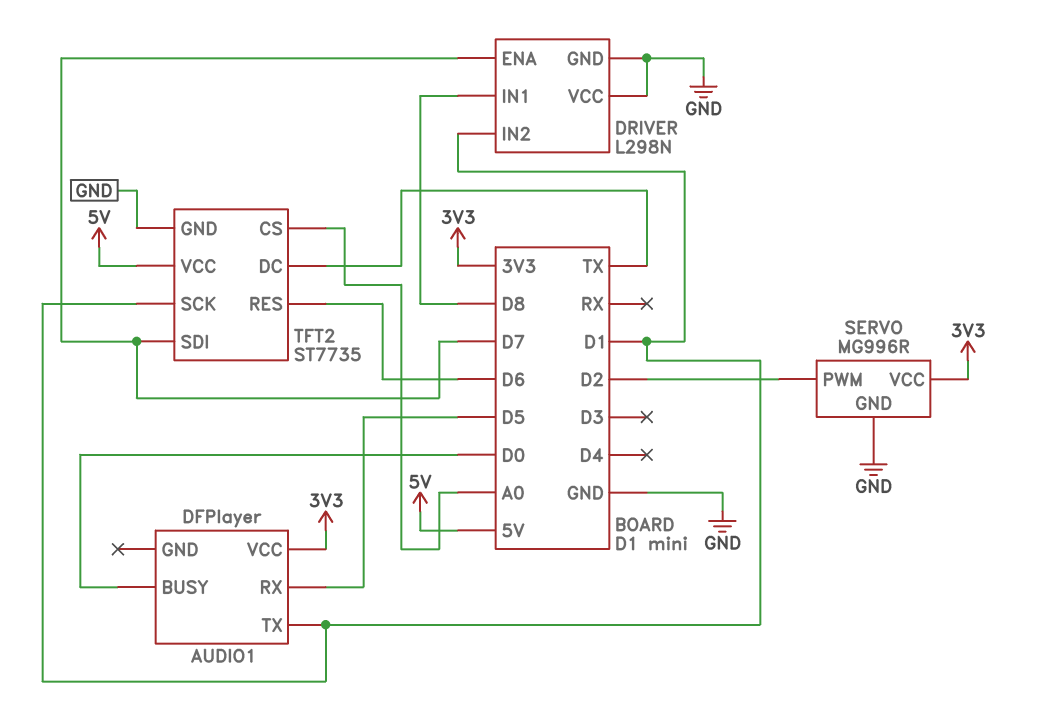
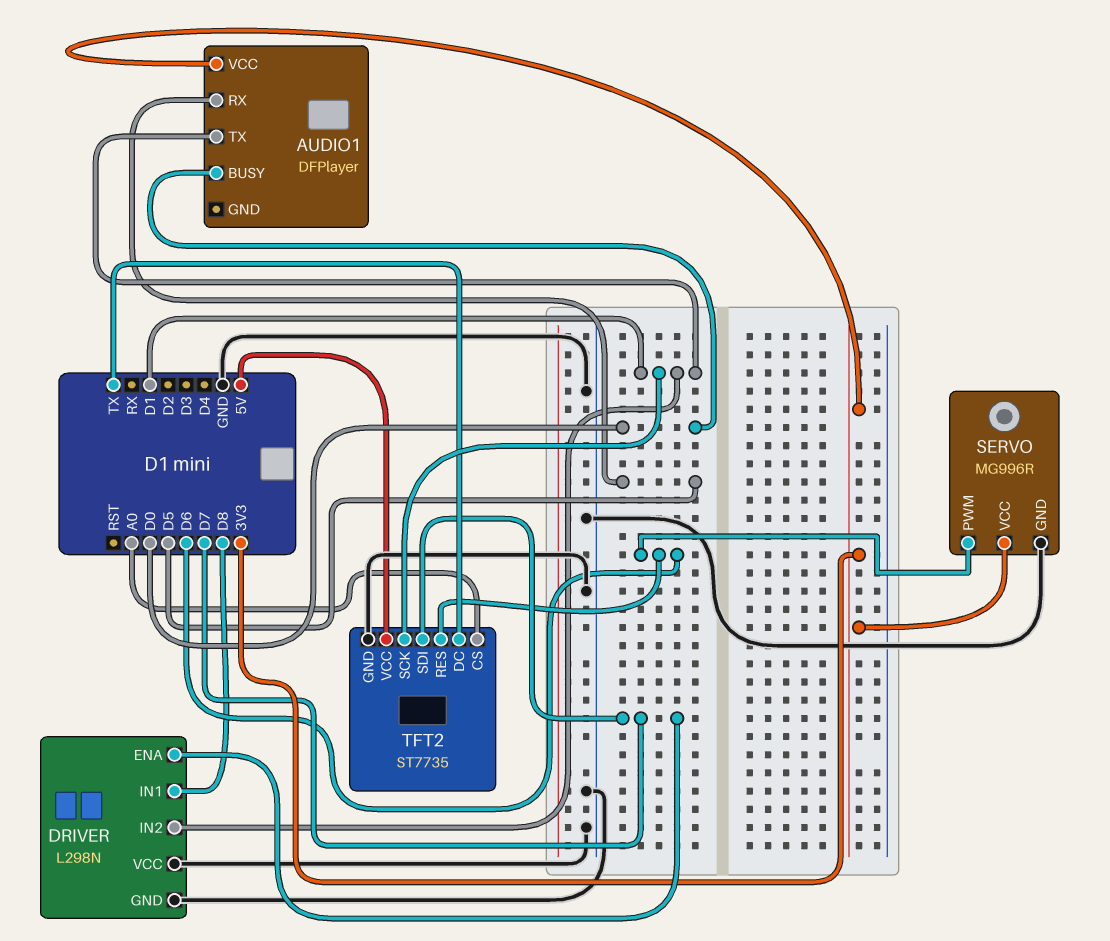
SERVO pin PWM: D2 -> D6

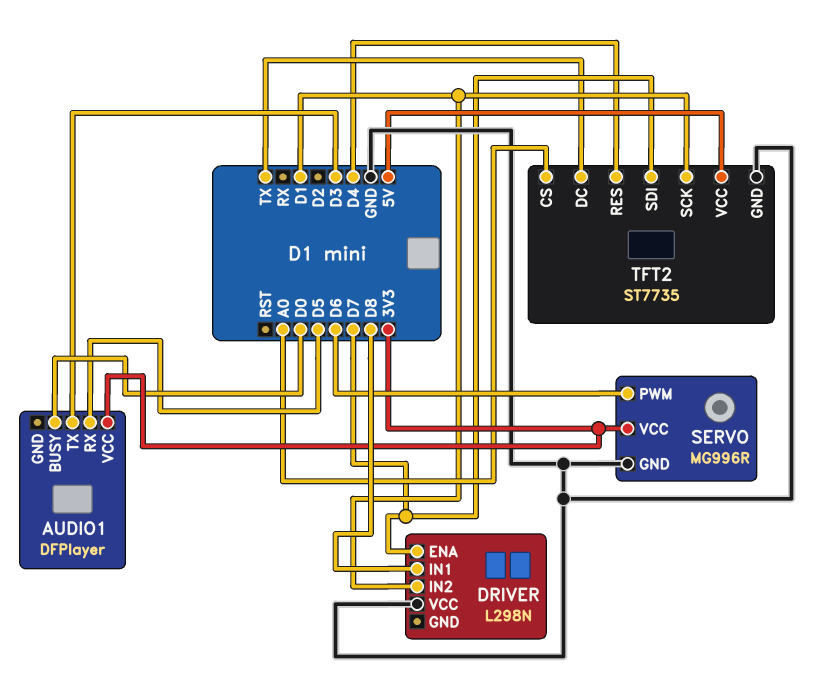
AUDIO1 pin TX: D1 -> D3
DRIVER pin GND: GND -> none
TFT2 pin RES: D6 -> D4

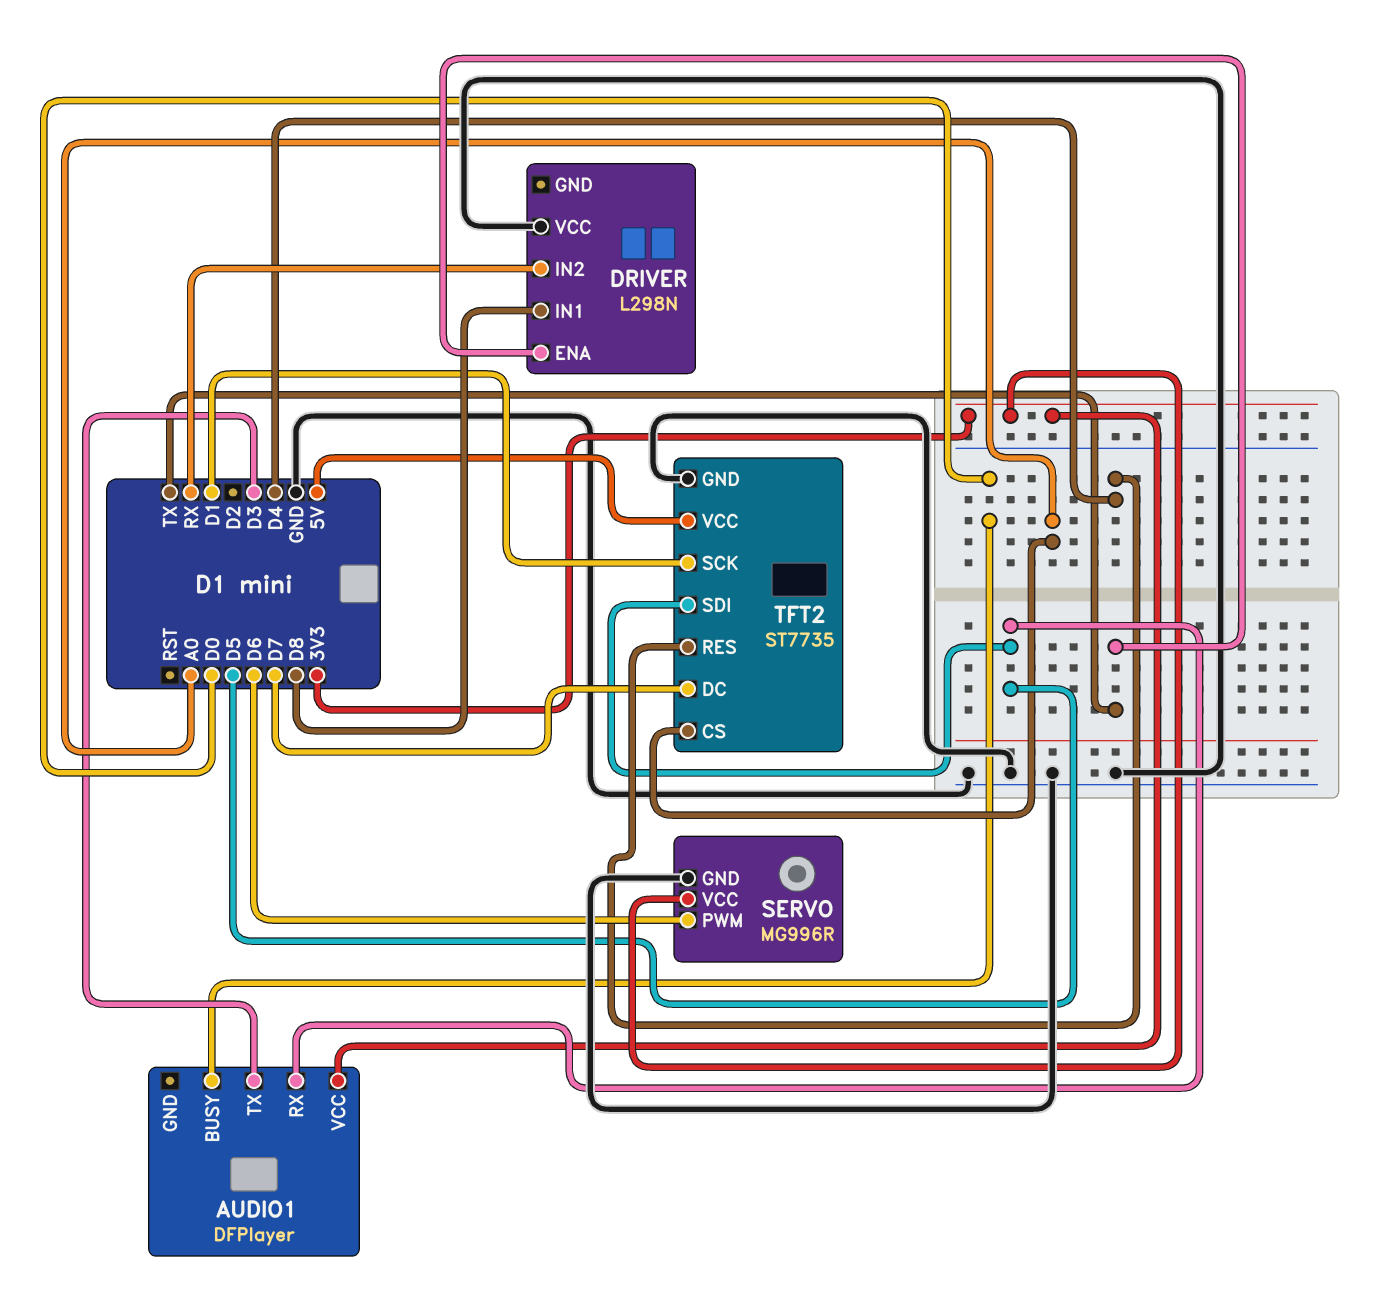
DRIVER pin ENA: D7 -> TX
DRIVER pin IN2: D1 -> RX
TFT2 pin DC: TX -> D7
TFT2 pin SDI: D7 -> D5

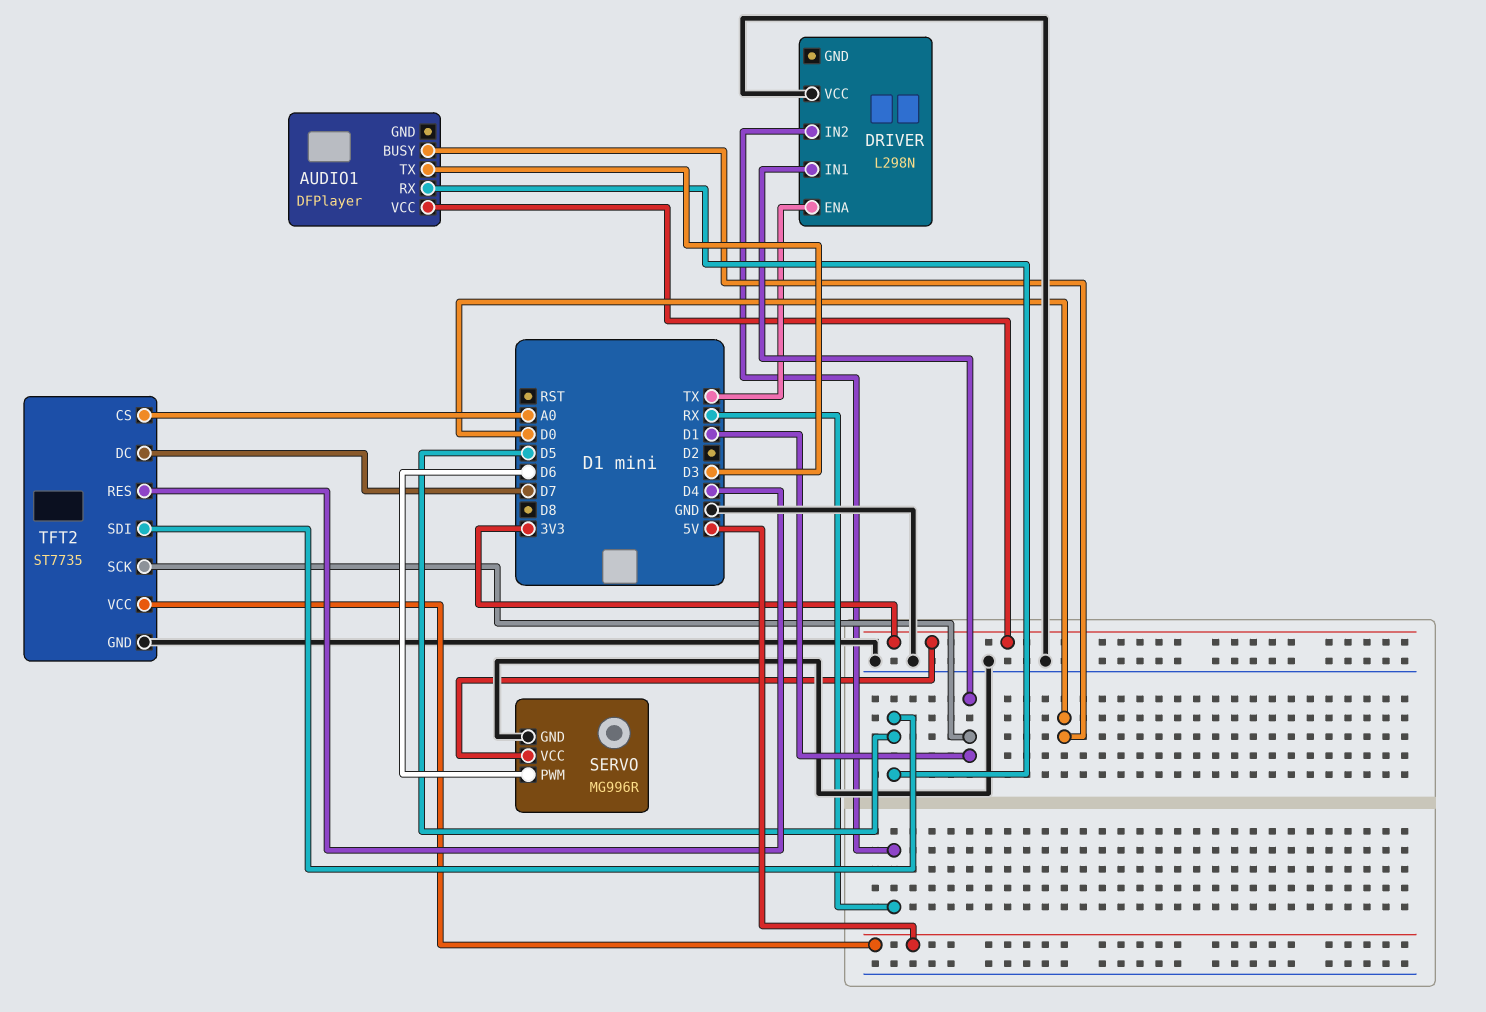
DRIVER pin IN1: D8 -> D1

